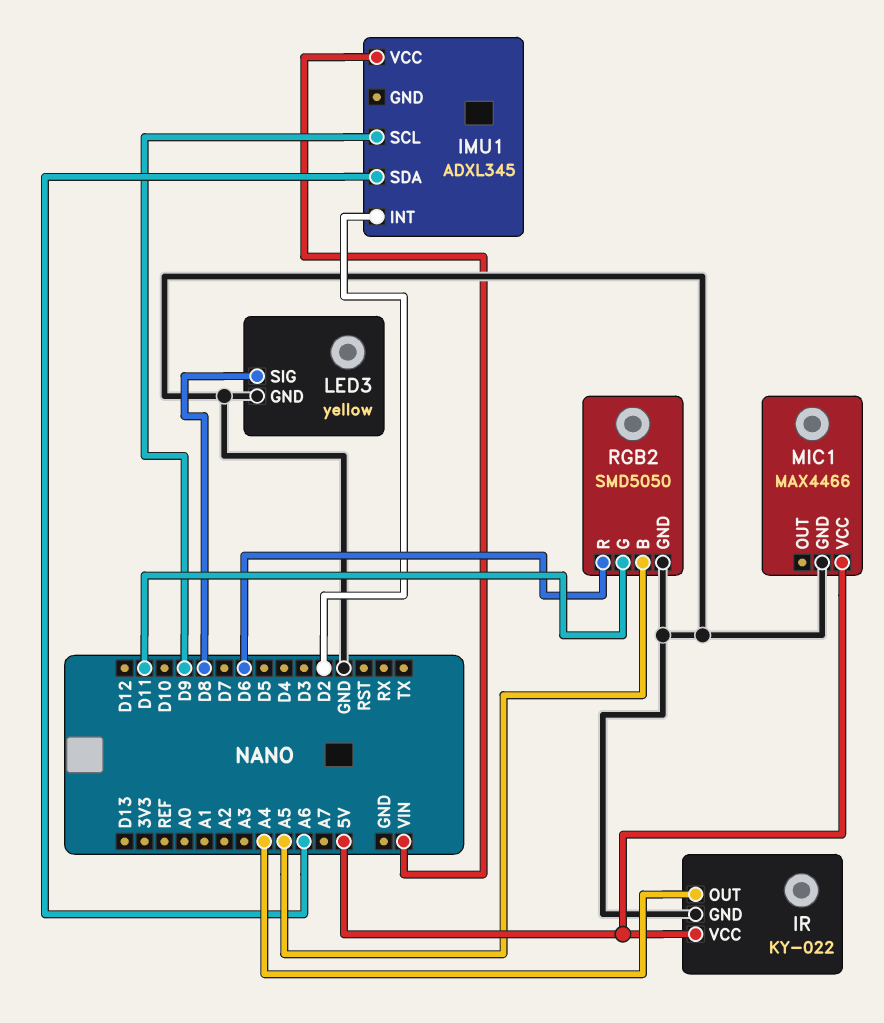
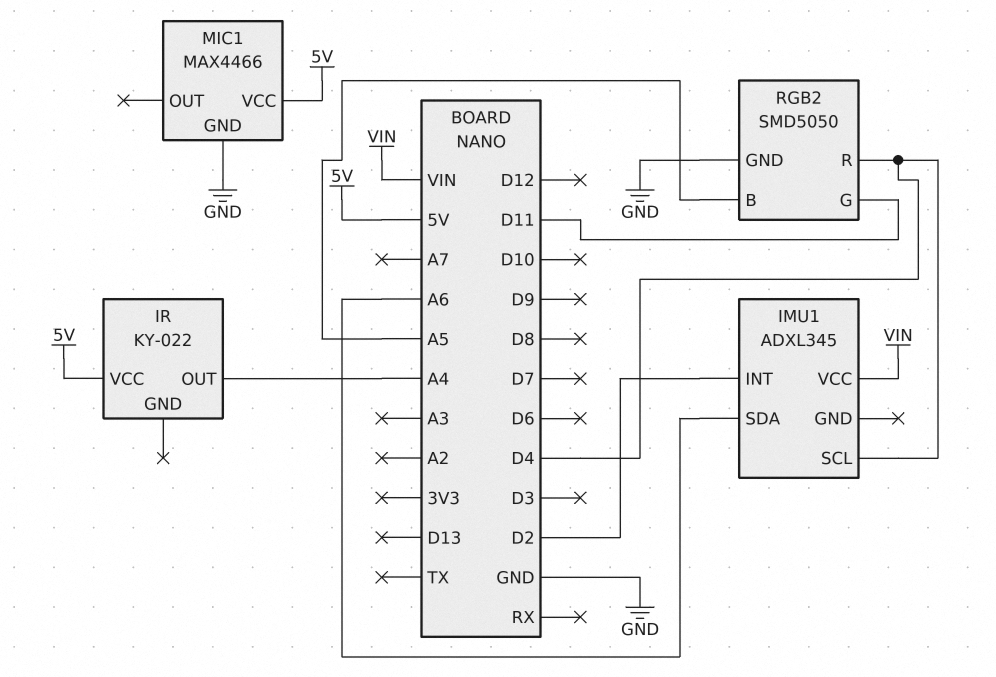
IMU1 pin SCL: D9 -> D4
IR pin GND: GND -> none
LED3: yellow -> none
LED3 pin GND: GND -> none
LED3 pin SIG: D8 -> none
RGB2 pin R: D6 -> D4

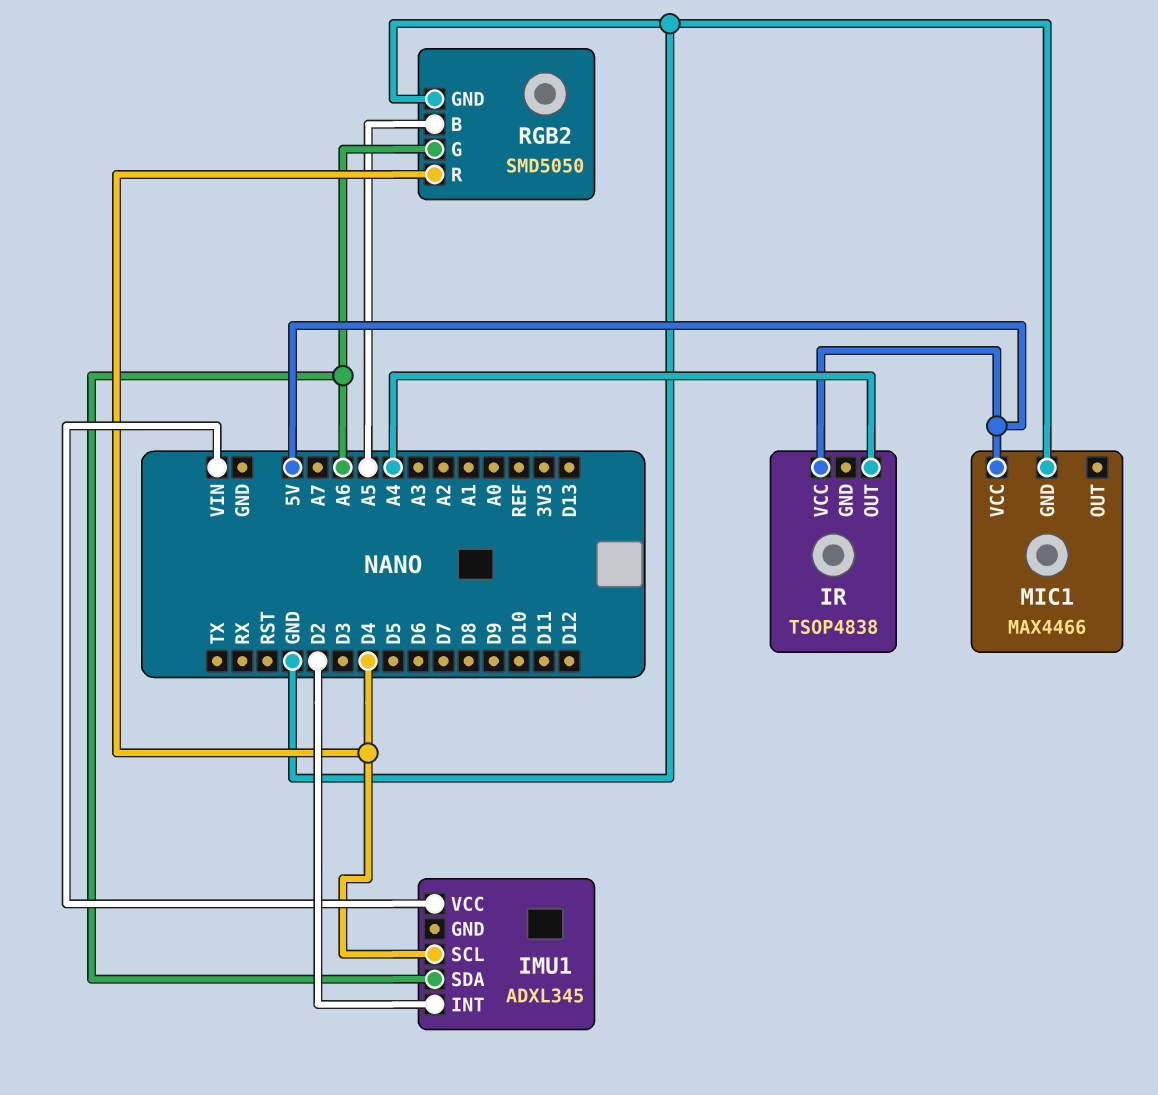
IR: KY-022 -> TSOP4838
RGB2 pin G: D11 -> A6

